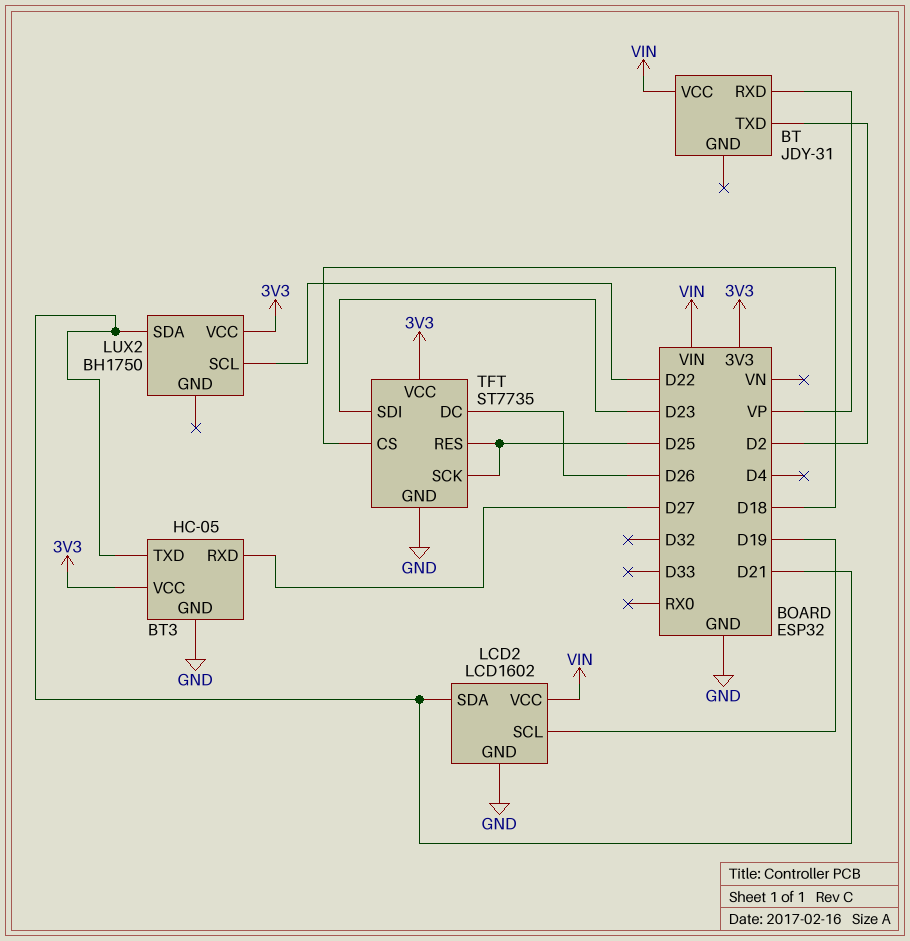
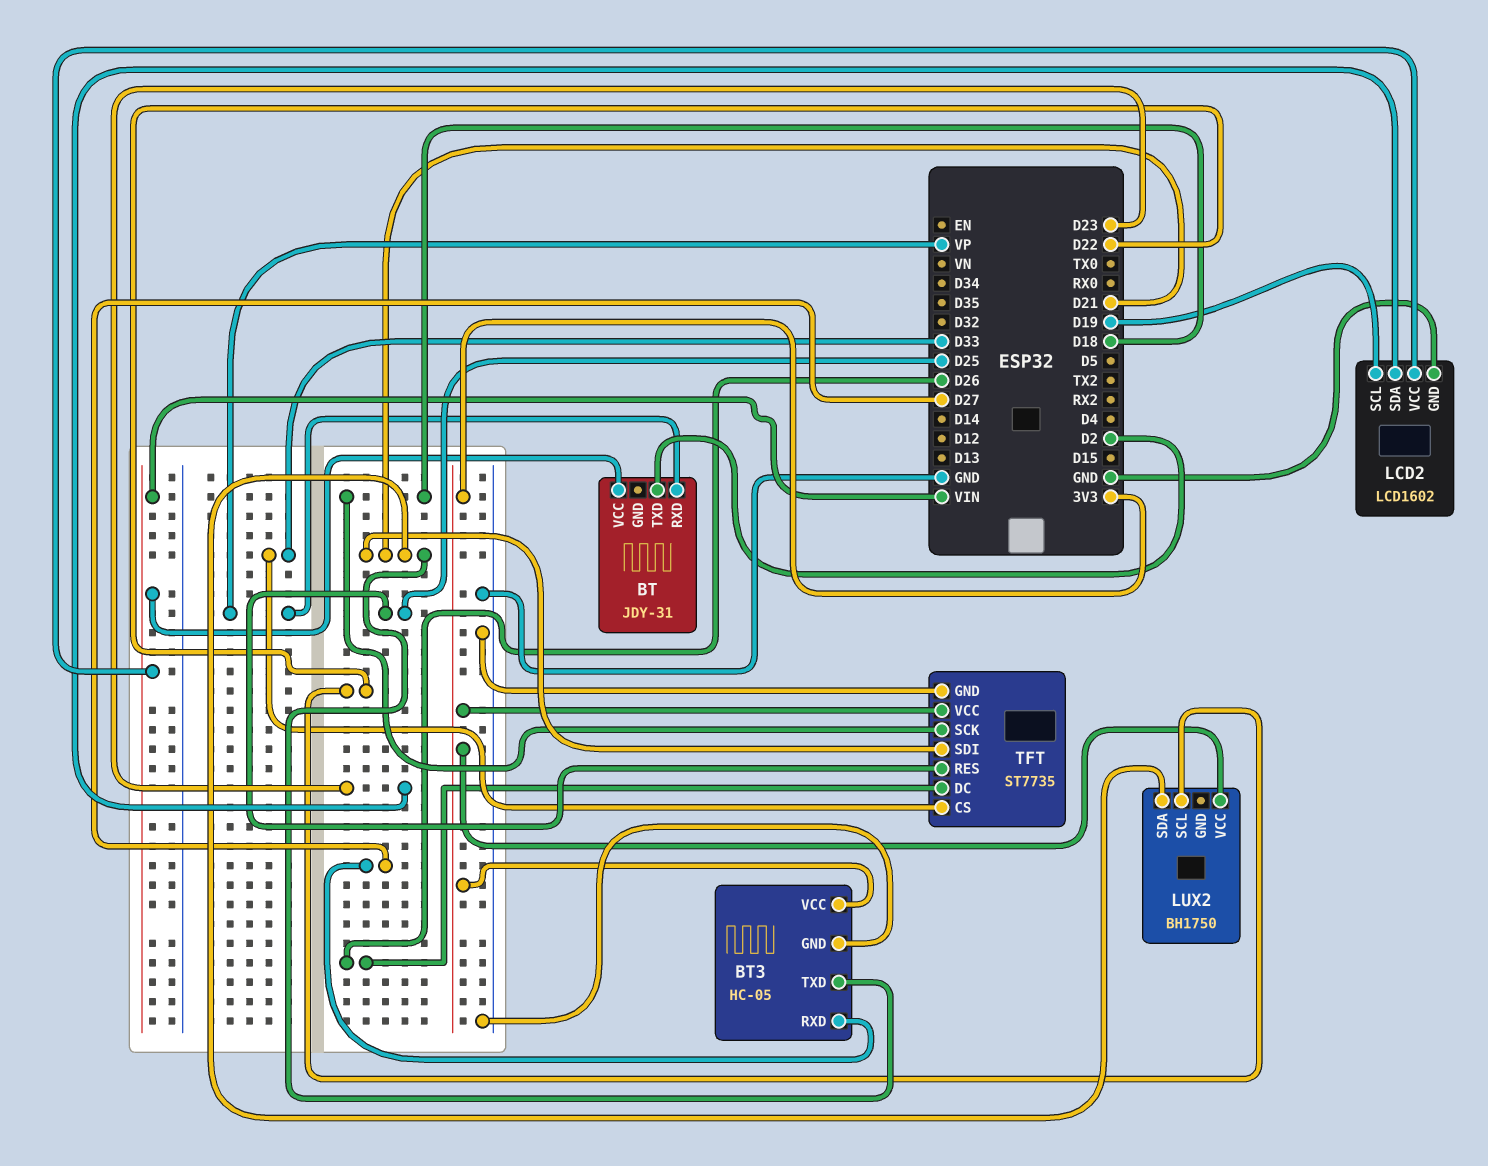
LCD2 pin SDA: D21 -> D23
TFT pin CS: D18 -> D33
TFT pin SCK: D25 -> D18
TFT pin SDI: D23 -> D21

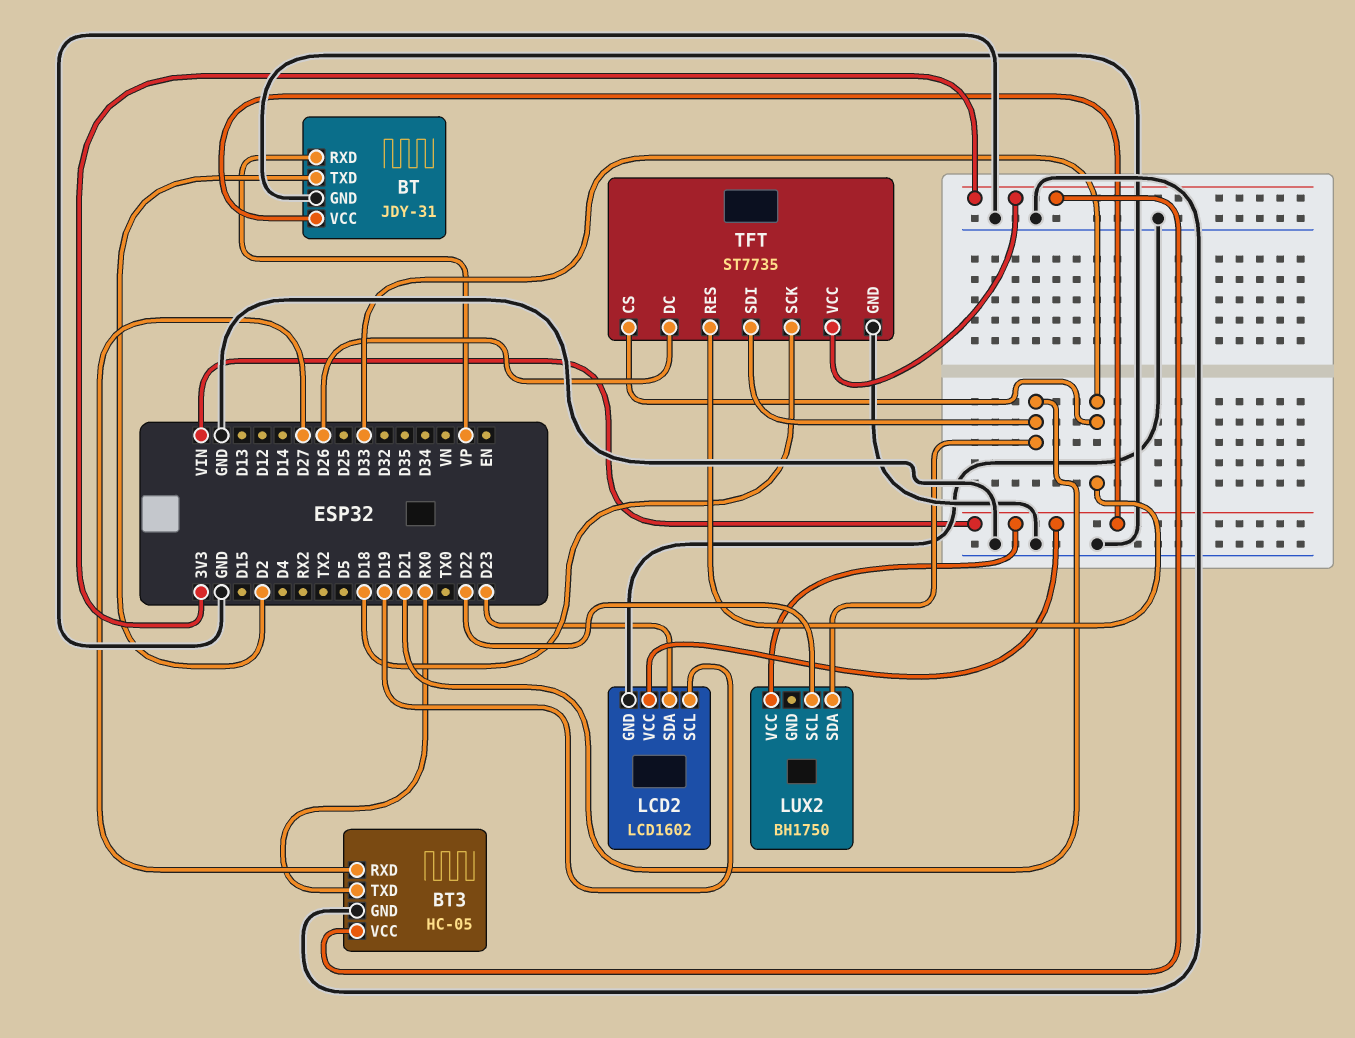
BT pin GND: none -> GND
BT3 pin TXD: D21 -> RX0
LUX2 pin VCC: 3V3 -> VIN
TFT pin RES: D25 -> D33

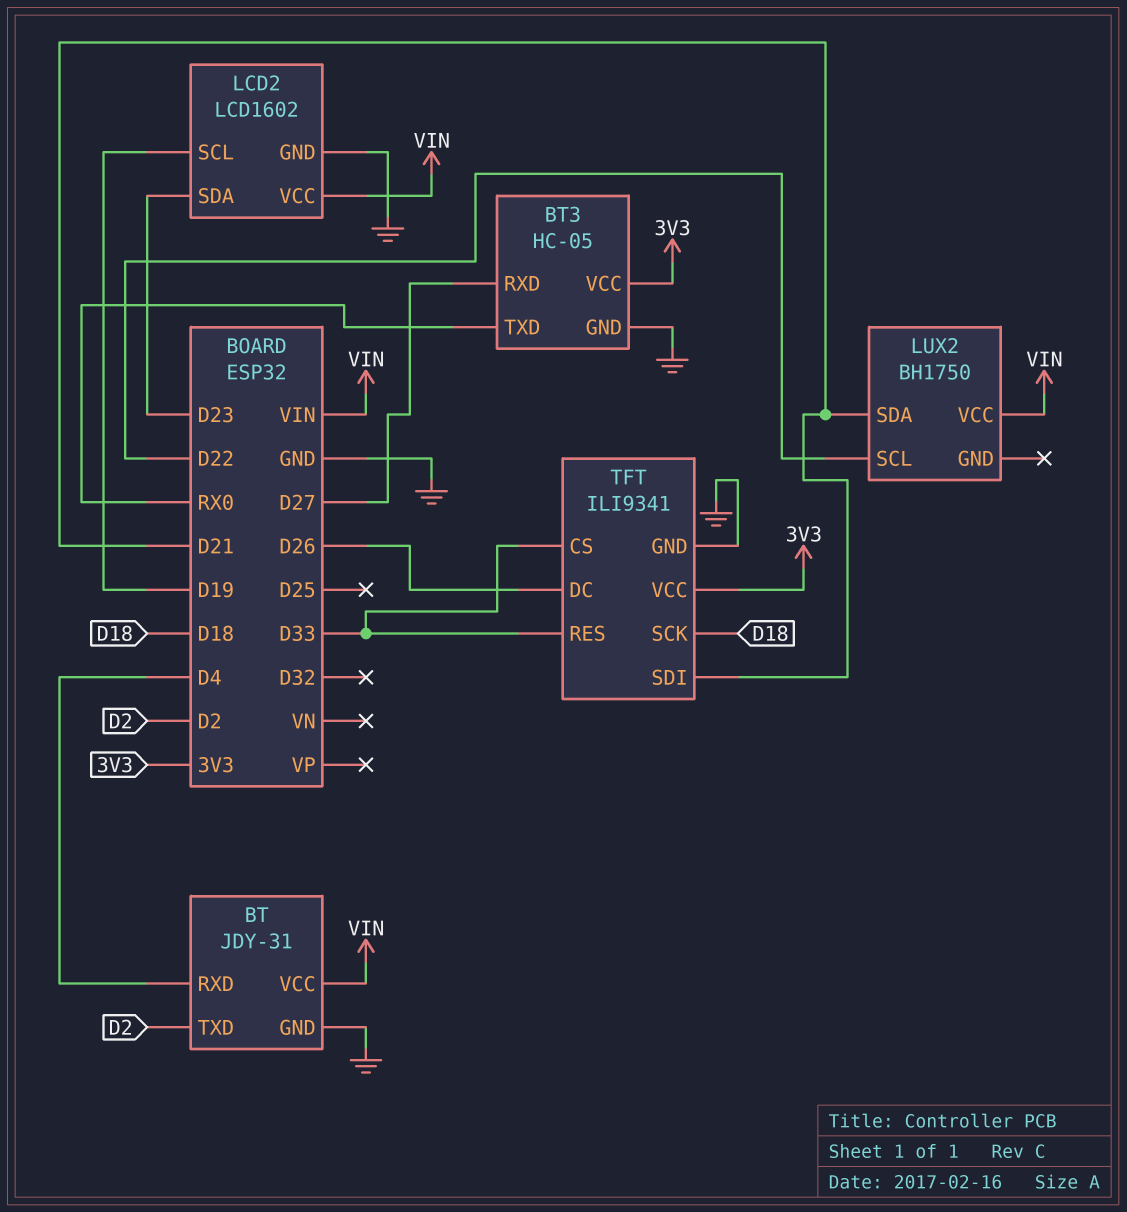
BT pin RXD: VP -> D4
TFT: ST7735 -> ILI9341

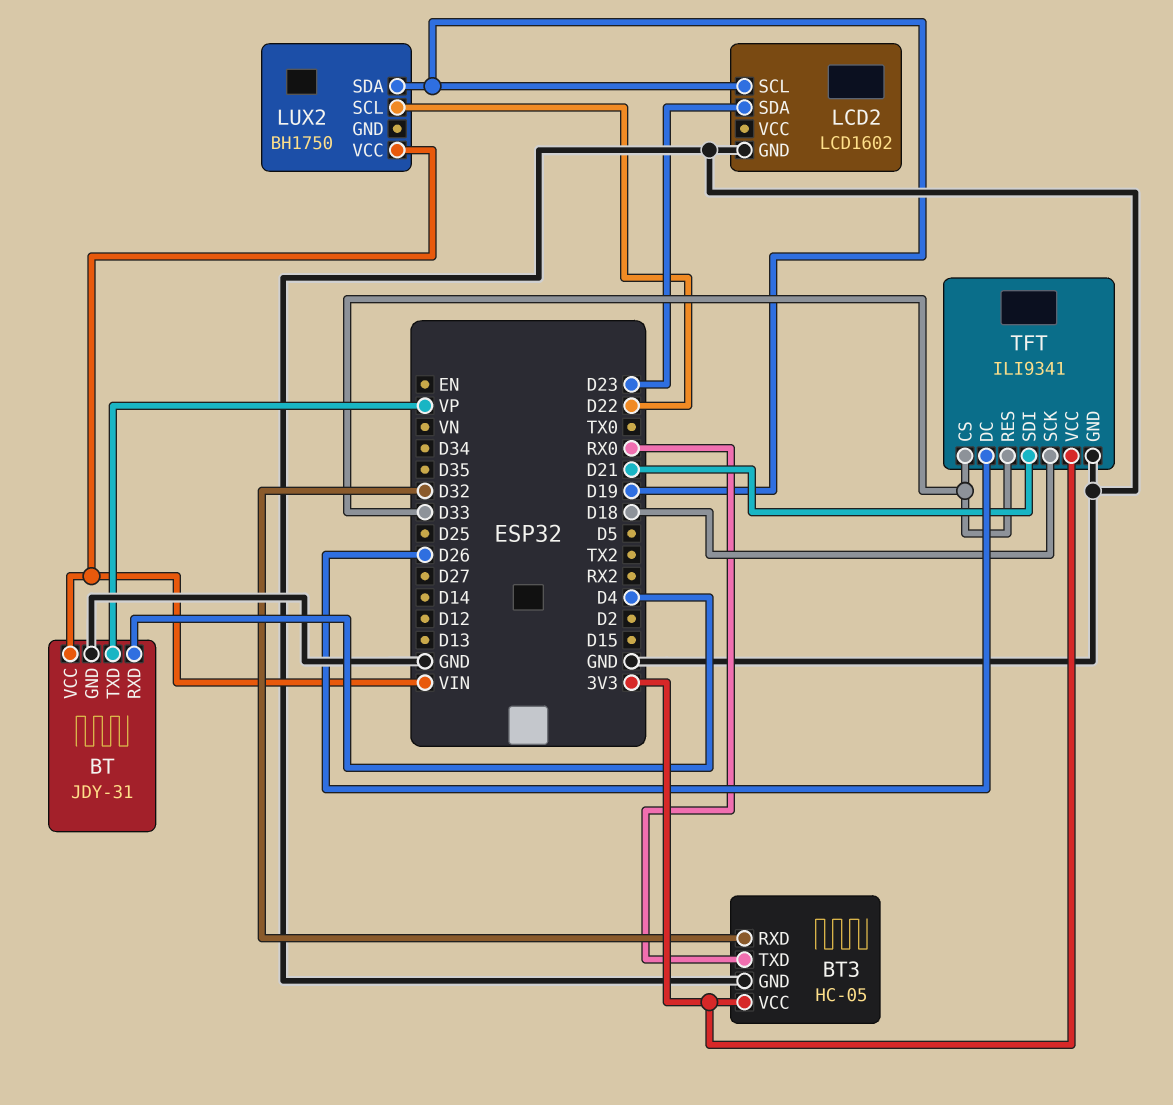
BT pin TXD: D2 -> VP
BT3 pin RXD: D27 -> D32
LCD2 pin VCC: VIN -> none
LUX2 pin SDA: D21 -> D19

